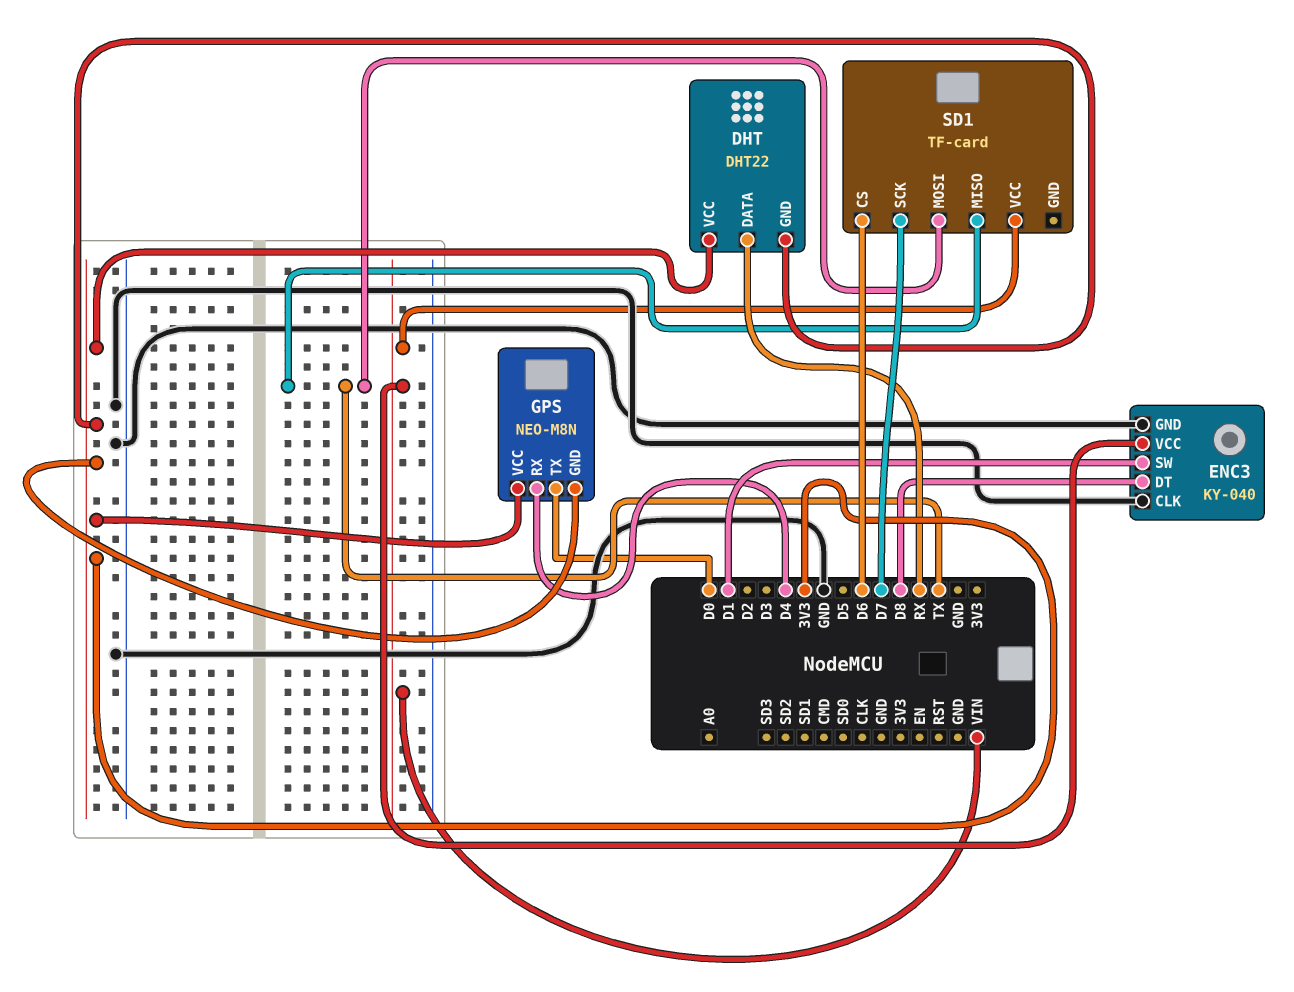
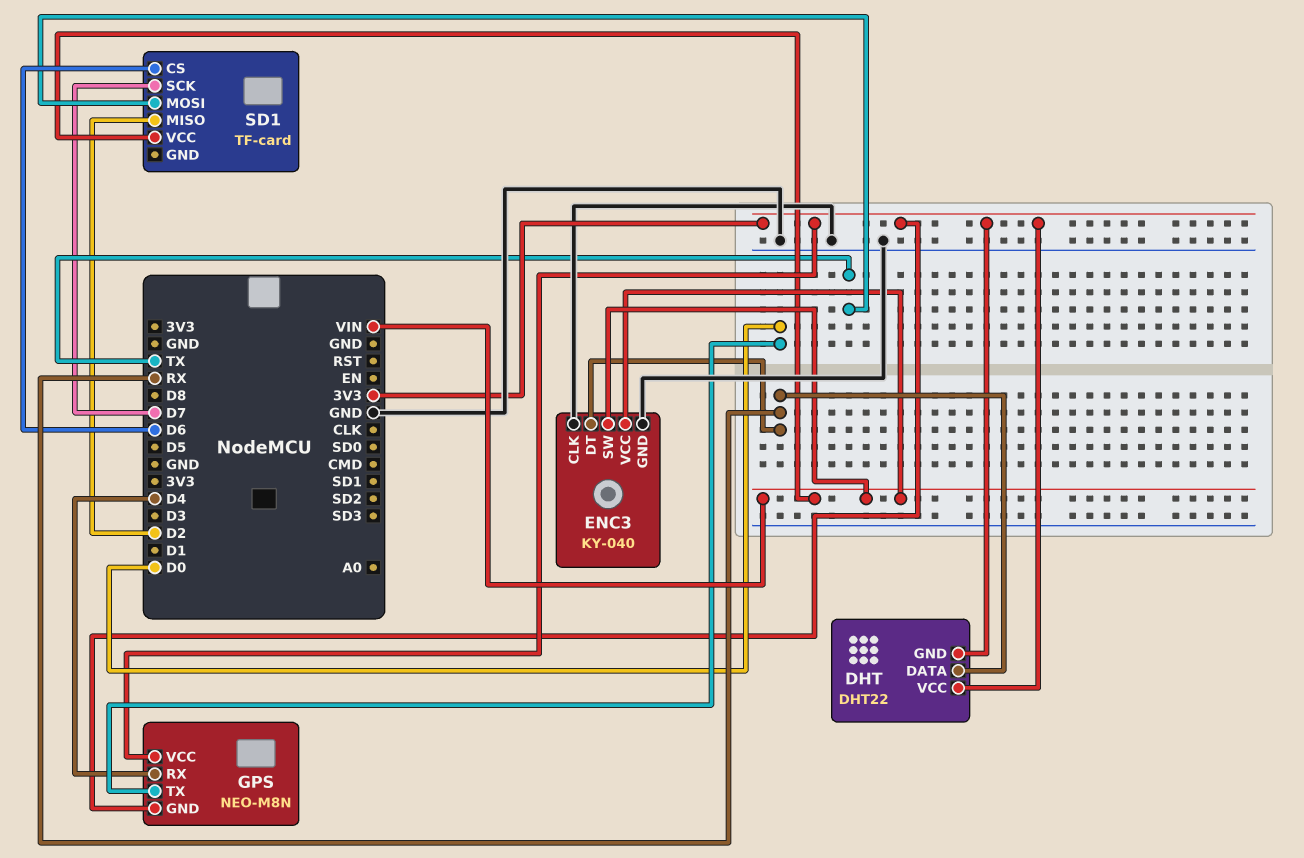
ENC3 pin DT: D8 -> RX
ENC3 pin SW: D1 -> VIN
SD1 pin MISO: TX -> D2

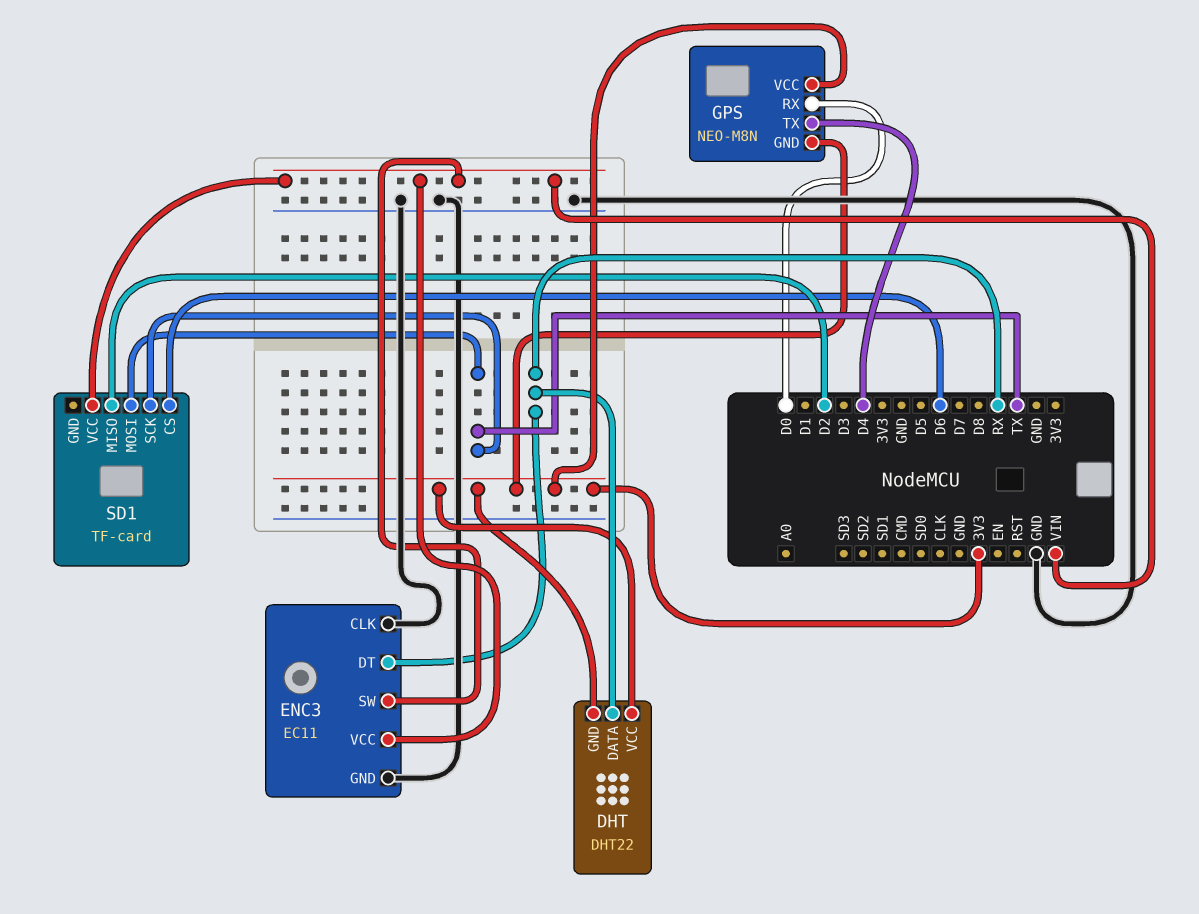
ENC3: KY-040 -> EC11
GPS pin RX: D4 -> D0
GPS pin TX: D0 -> D4
SD1 pin SCK: D7 -> TX

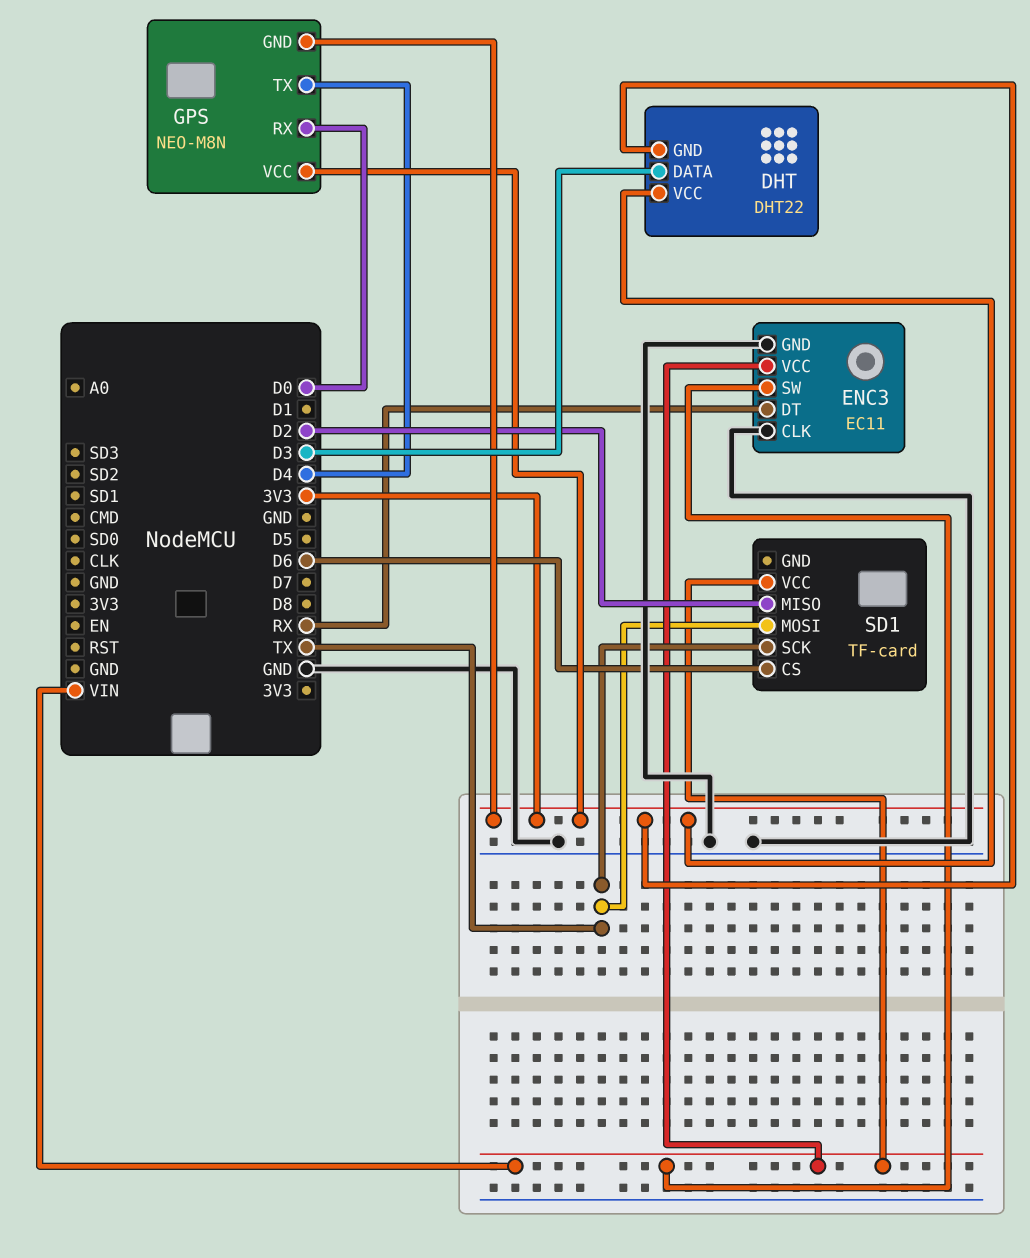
DHT pin DATA: RX -> D3

